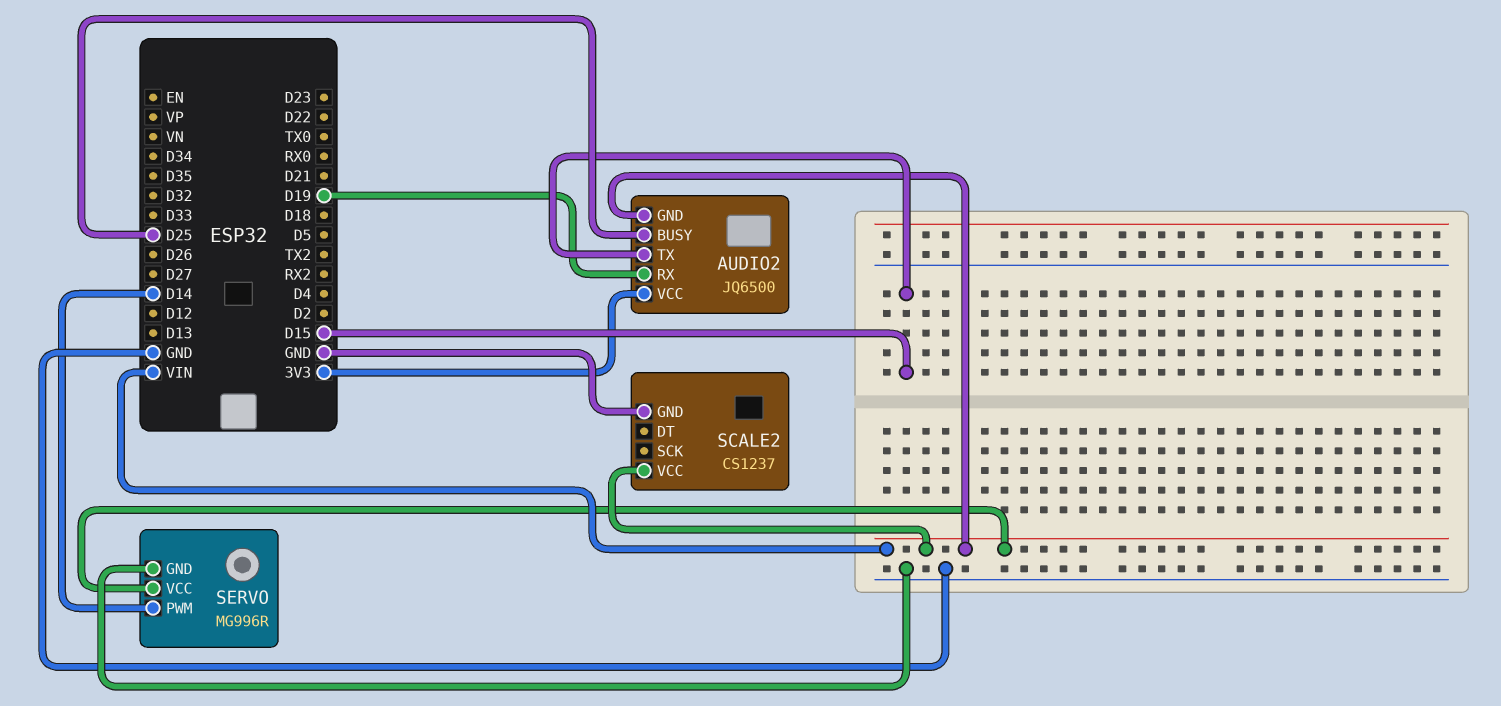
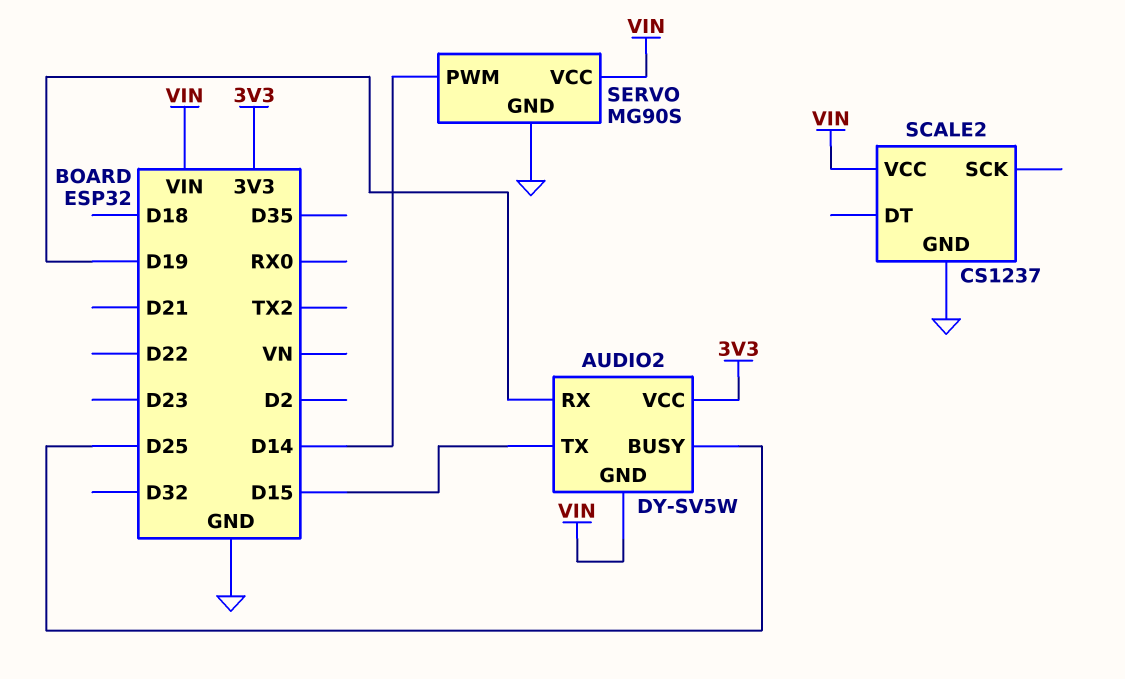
AUDIO2: JQ6500 -> DY-SV5W
SERVO: MG996R -> MG90S

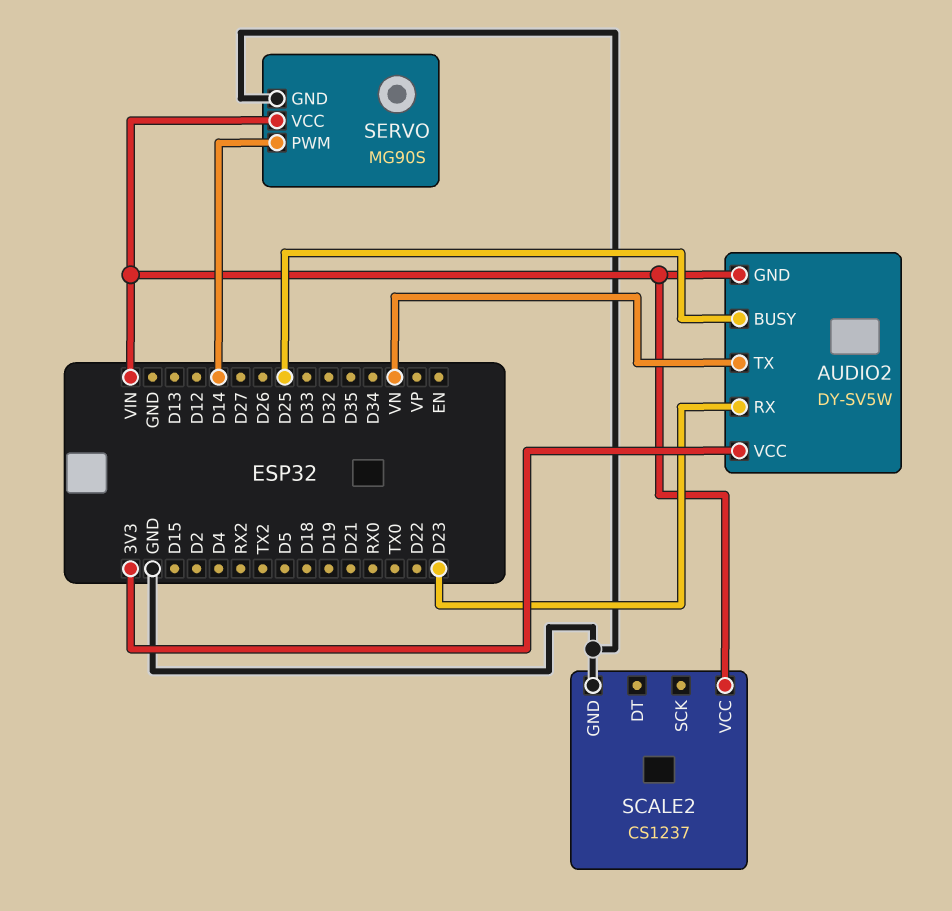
AUDIO2 pin RX: D19 -> D23
AUDIO2 pin TX: D15 -> VN

